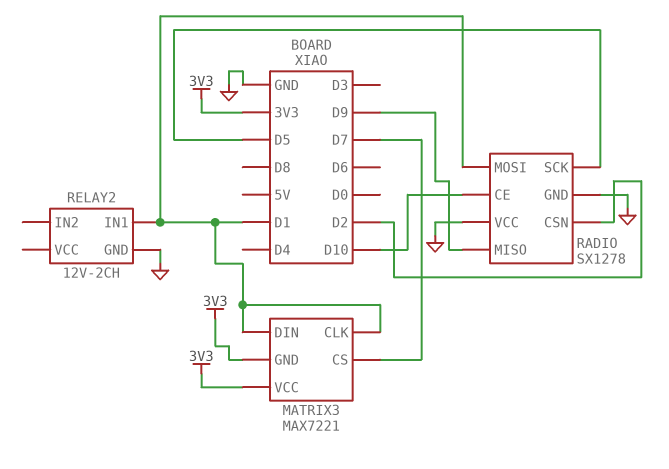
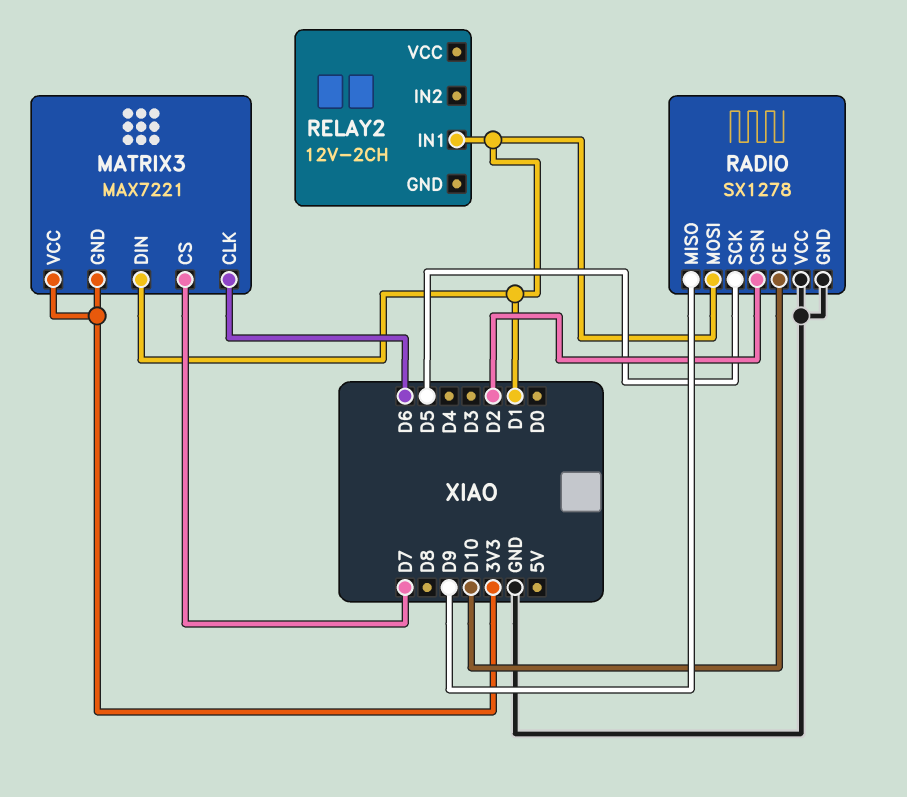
MATRIX3 pin CLK: D1 -> D6
RELAY2 pin GND: GND -> none

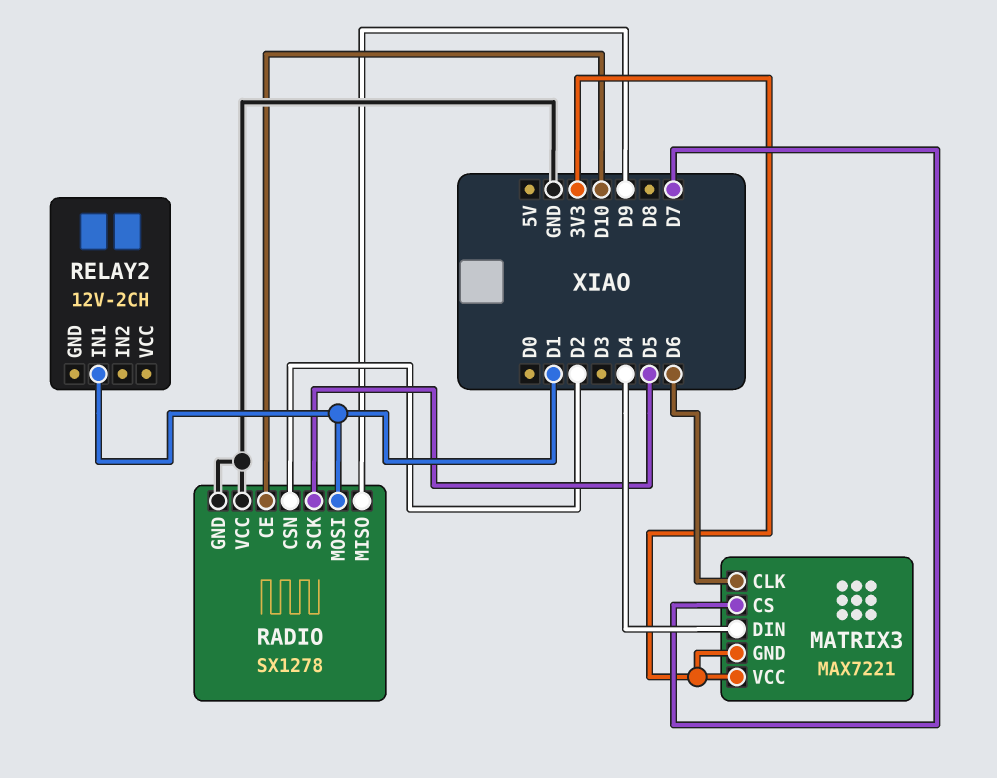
MATRIX3 pin DIN: D1 -> D4

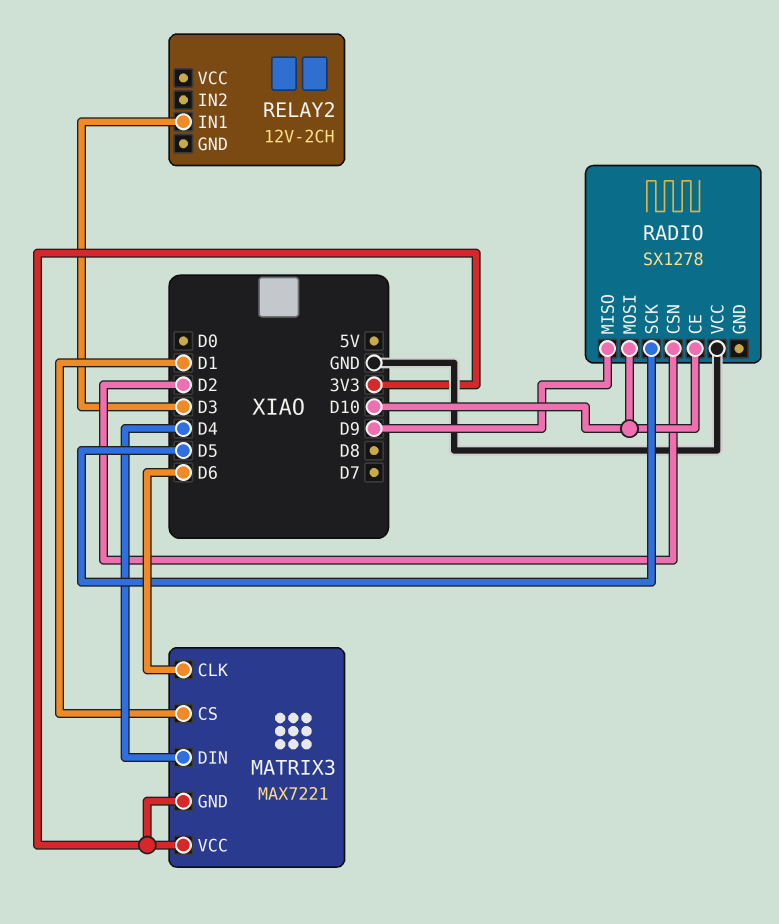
MATRIX3 pin CS: D7 -> D1
RADIO pin GND: GND -> none
RADIO pin MOSI: D1 -> D10
RELAY2 pin IN1: D1 -> D3

